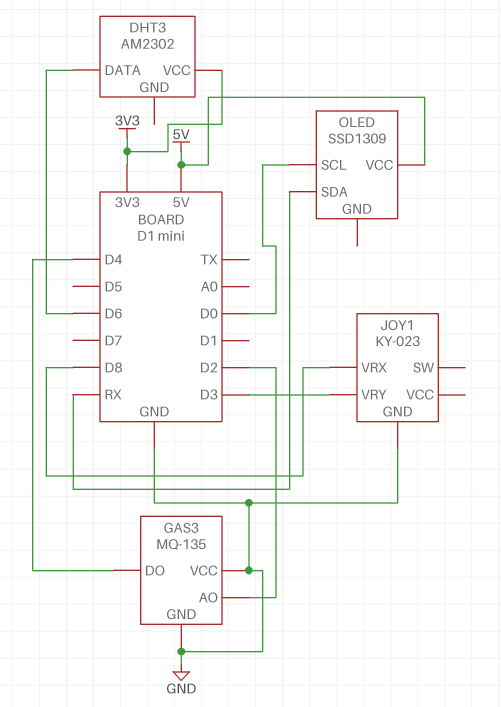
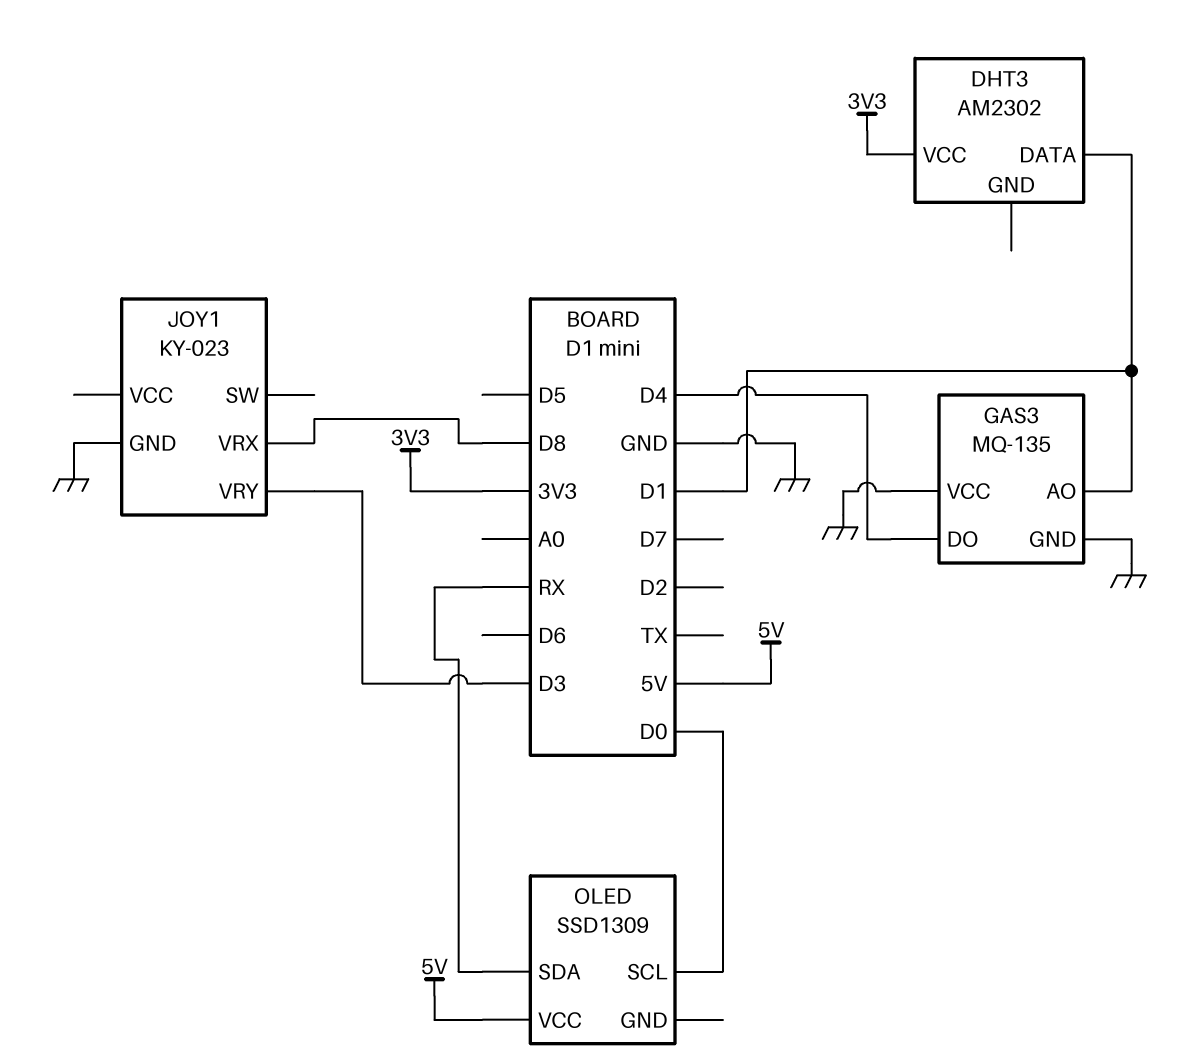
DHT3 pin DATA: D6 -> D1
GAS3 pin AO: D2 -> D1

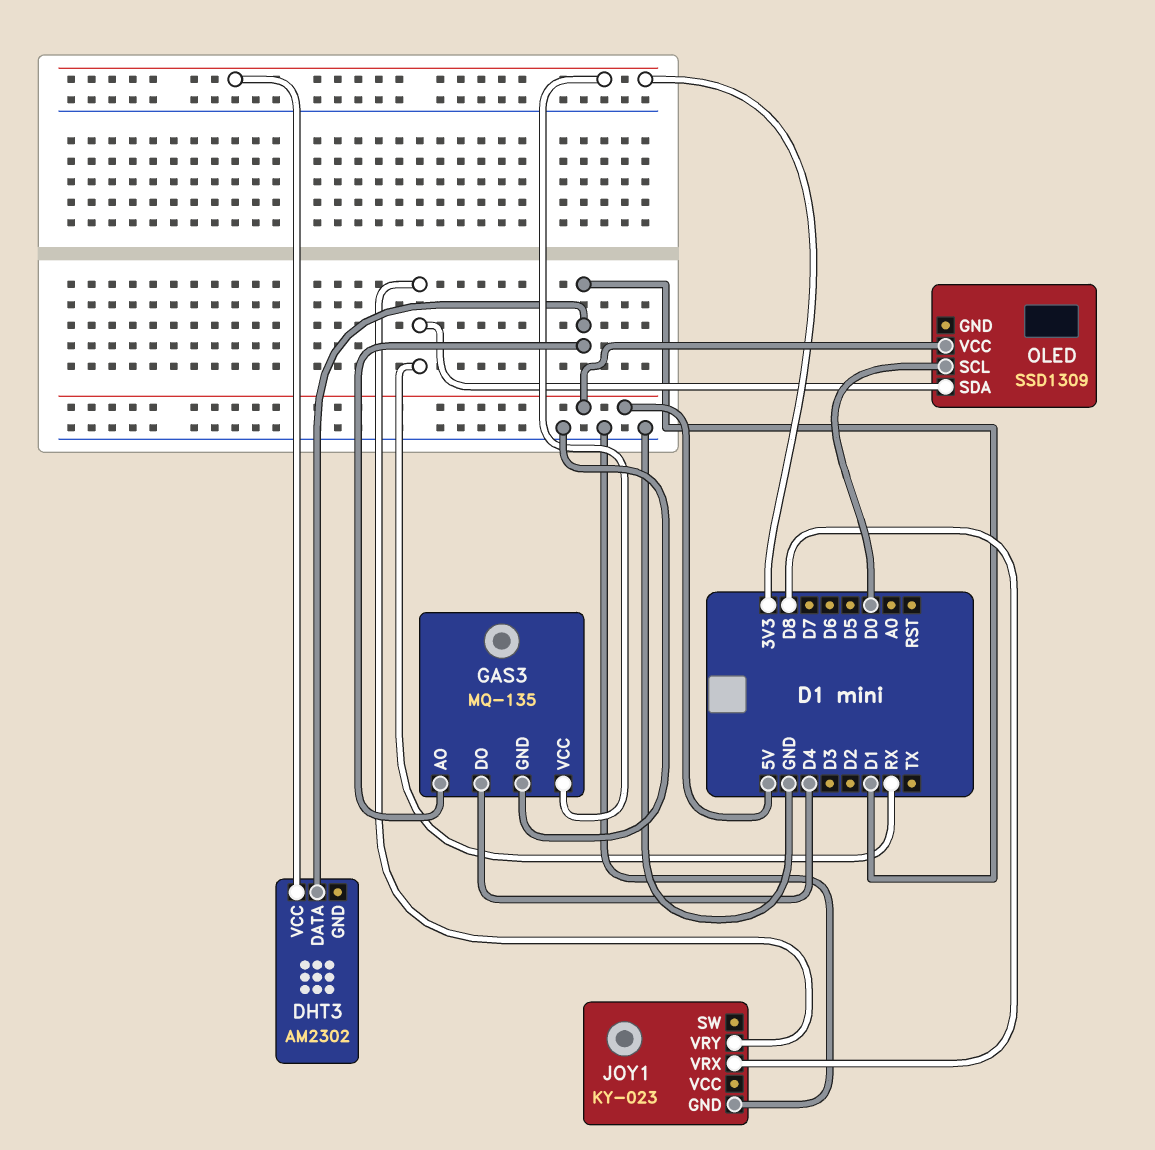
GAS3 pin VCC: GND -> 3V3
JOY1 pin VRY: D3 -> RX

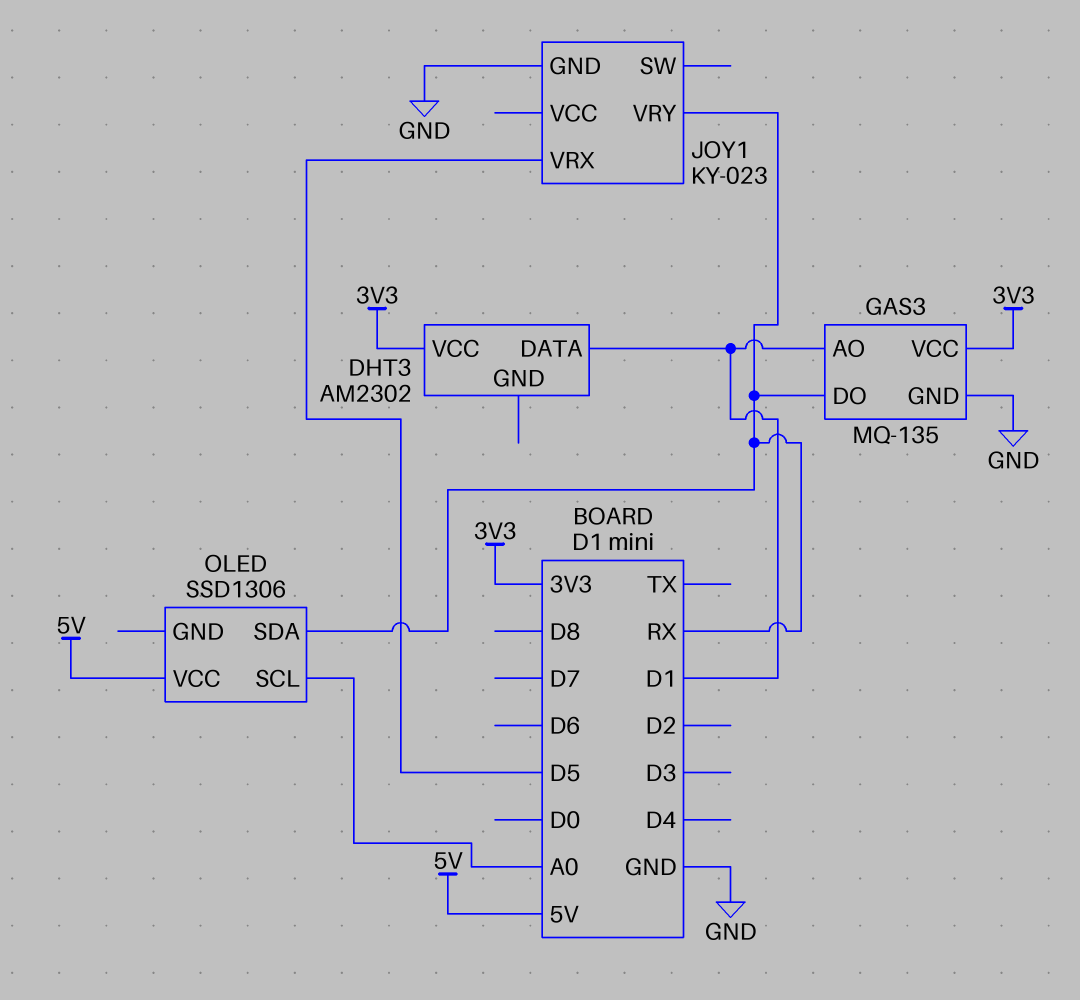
GAS3 pin DO: D4 -> RX
JOY1 pin VRX: D8 -> D5
OLED: SSD1309 -> SSD1306
OLED pin SCL: D0 -> A0

